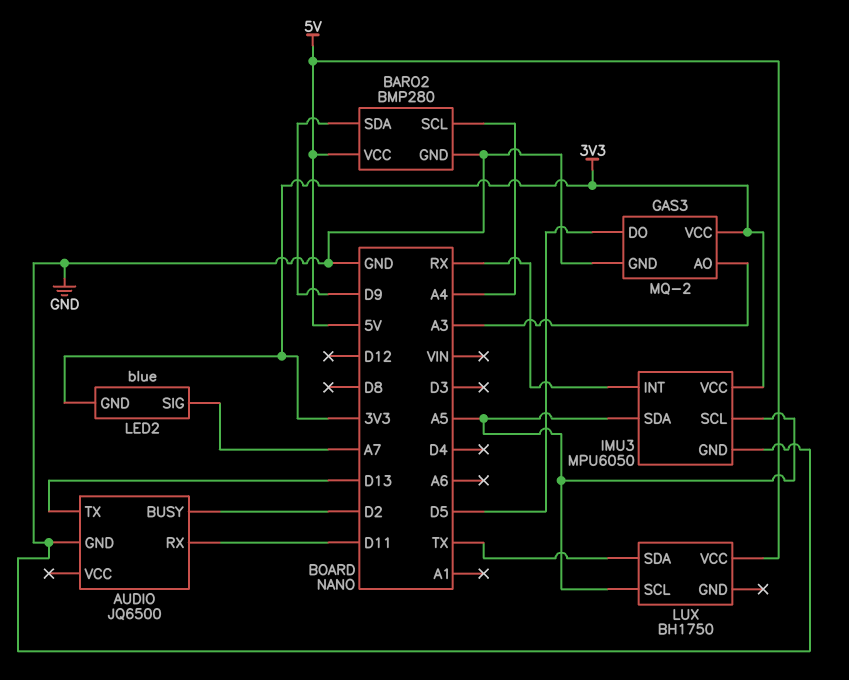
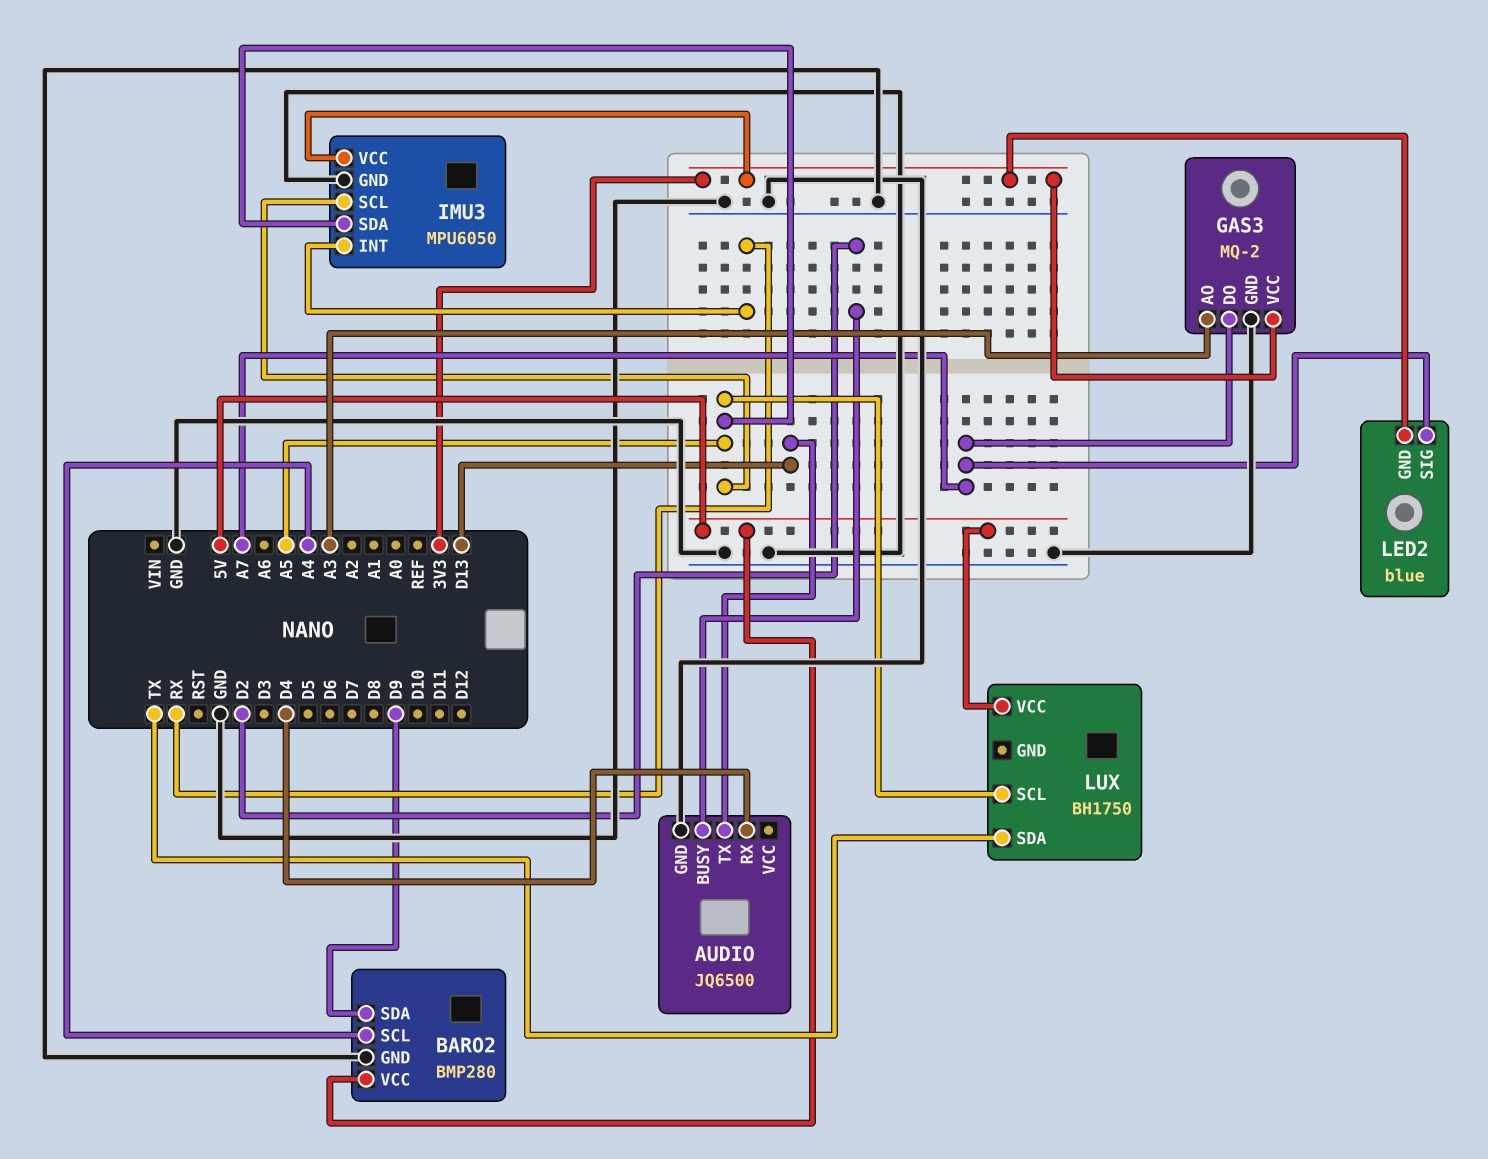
AUDIO pin RX: D11 -> D4
GAS3 pin DO: D5 -> A7

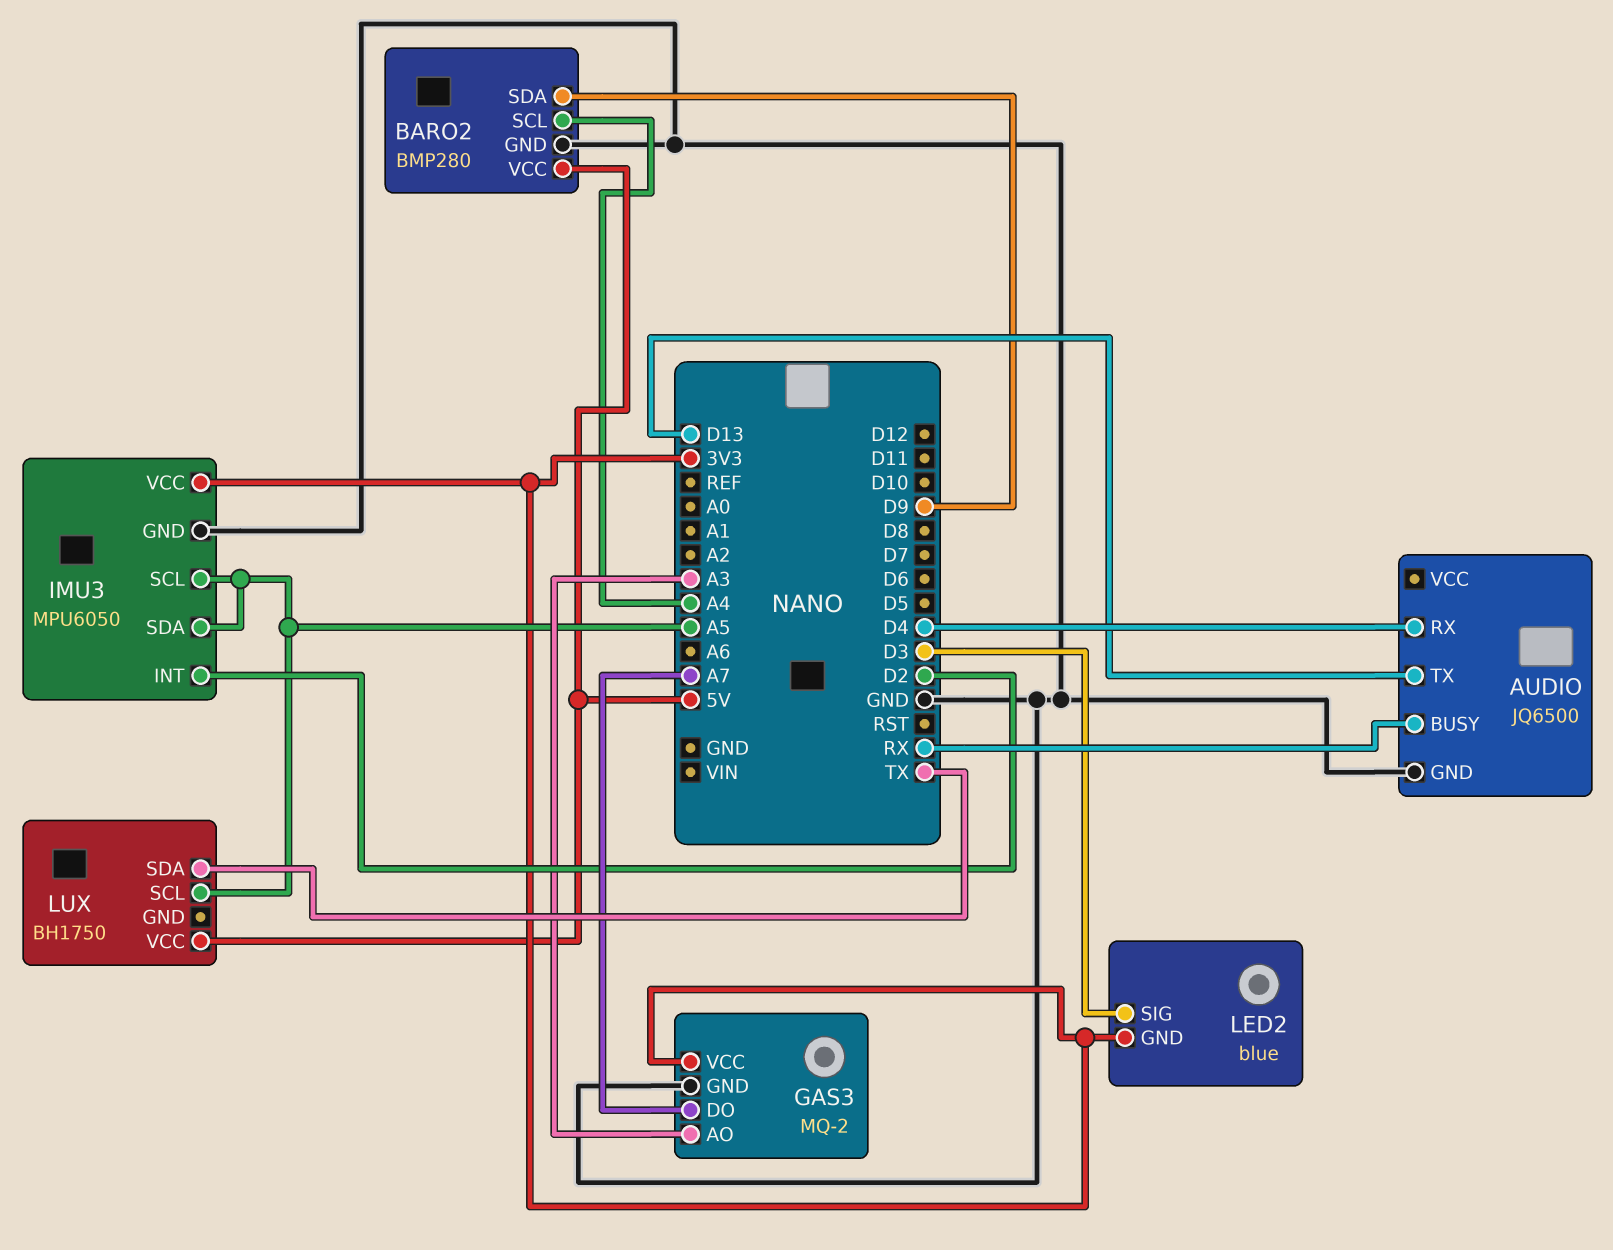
AUDIO pin BUSY: D2 -> RX
IMU3 pin INT: RX -> D2
LED2 pin SIG: A7 -> D3

